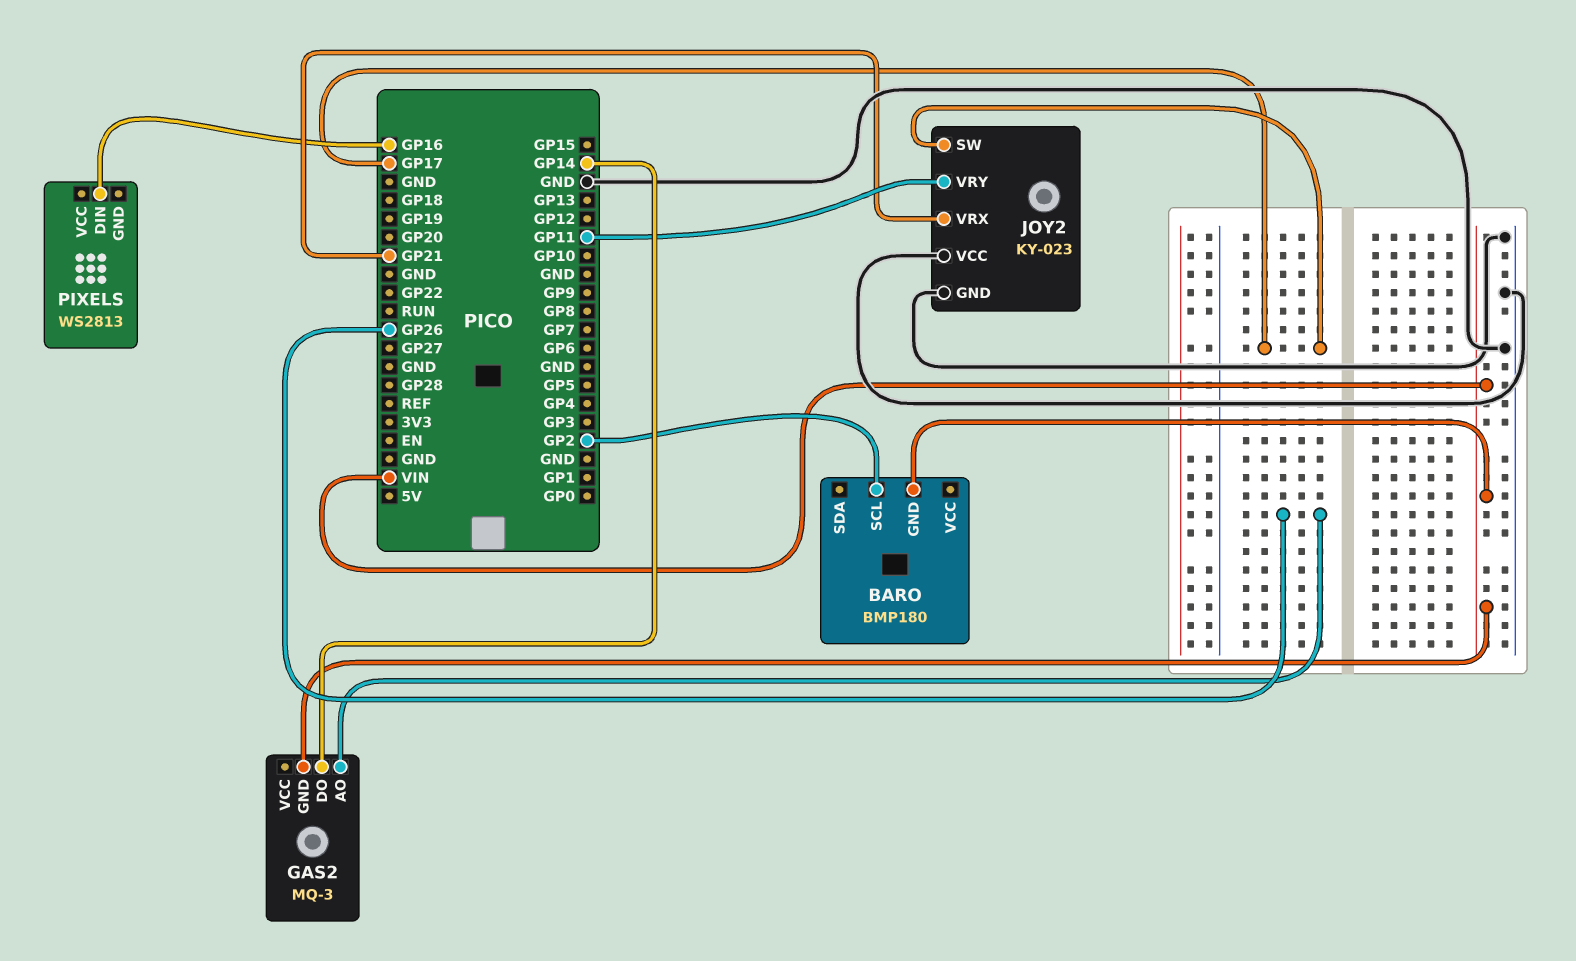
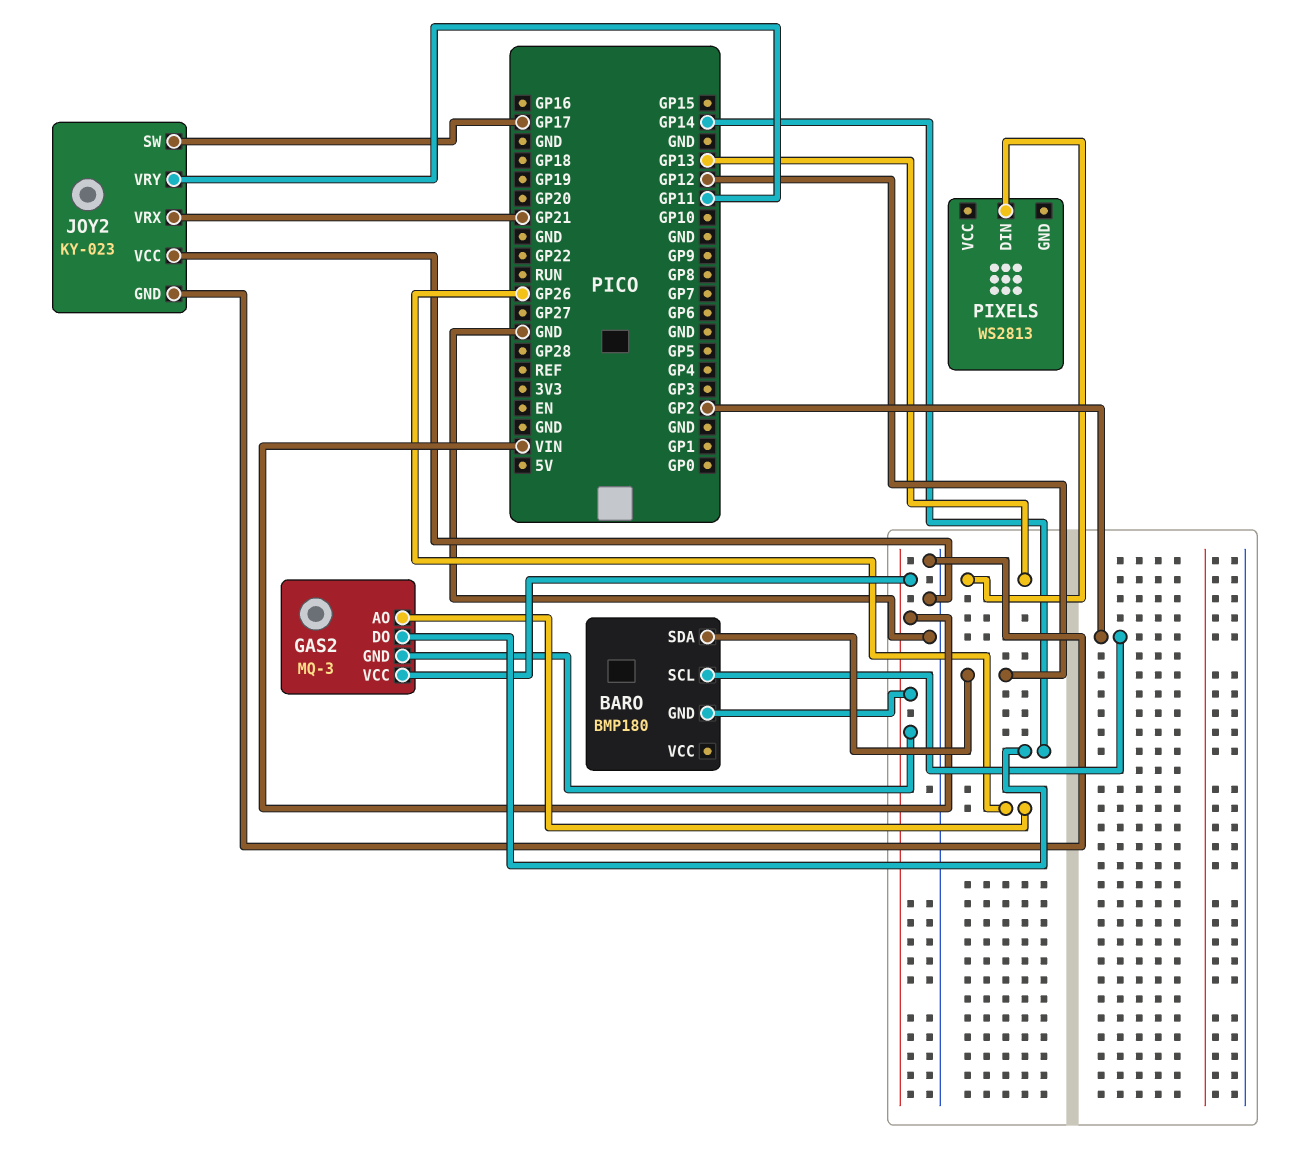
BARO pin SDA: none -> GP12
GAS2 pin VCC: none -> VIN
PIXELS pin DIN: GP16 -> GP13

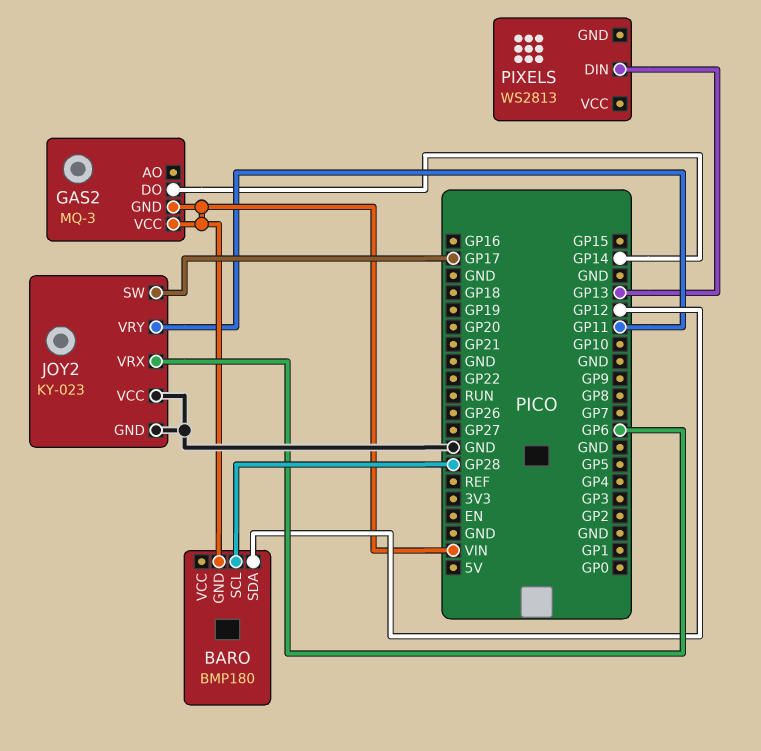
BARO pin SCL: GP2 -> GP28
GAS2 pin AO: GP26 -> none
JOY2 pin VRX: GP21 -> GP6

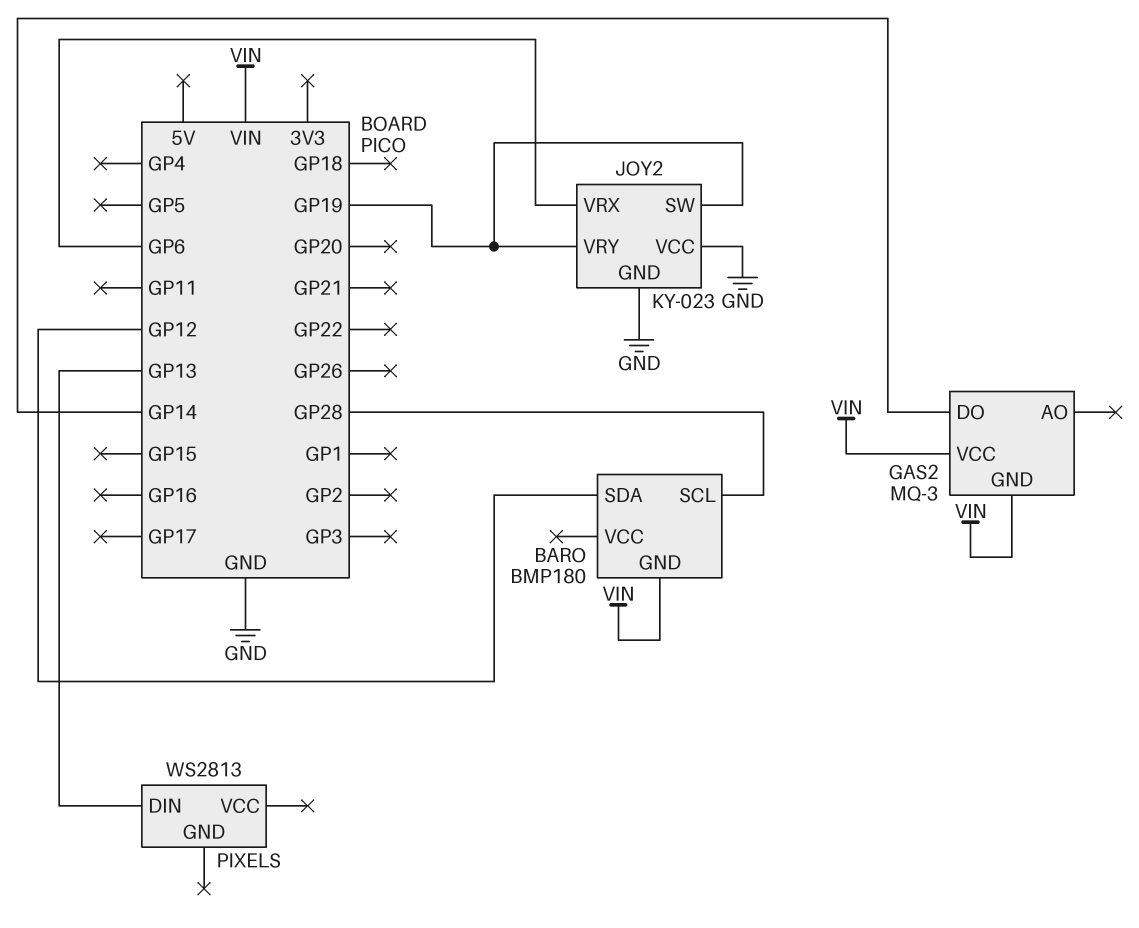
JOY2 pin SW: GP17 -> GP19
JOY2 pin VRY: GP11 -> GP19

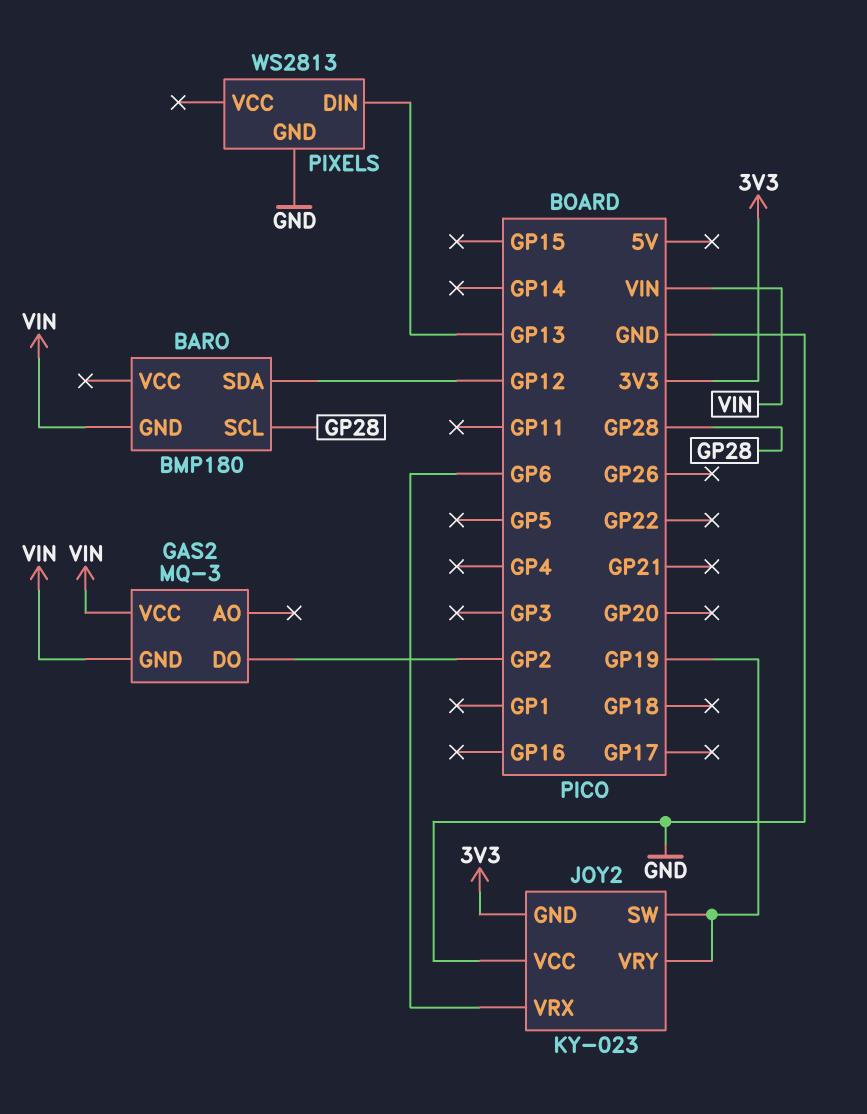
GAS2 pin DO: GP14 -> GP2
JOY2 pin GND: GND -> 3V3
PIXELS pin GND: none -> GND

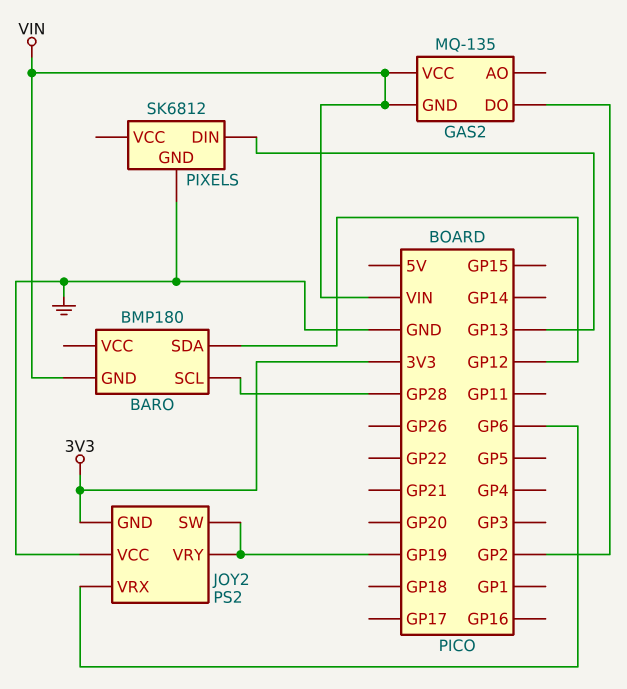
GAS2: MQ-3 -> MQ-135
JOY2: KY-023 -> PS2
PIXELS: WS2813 -> SK6812

